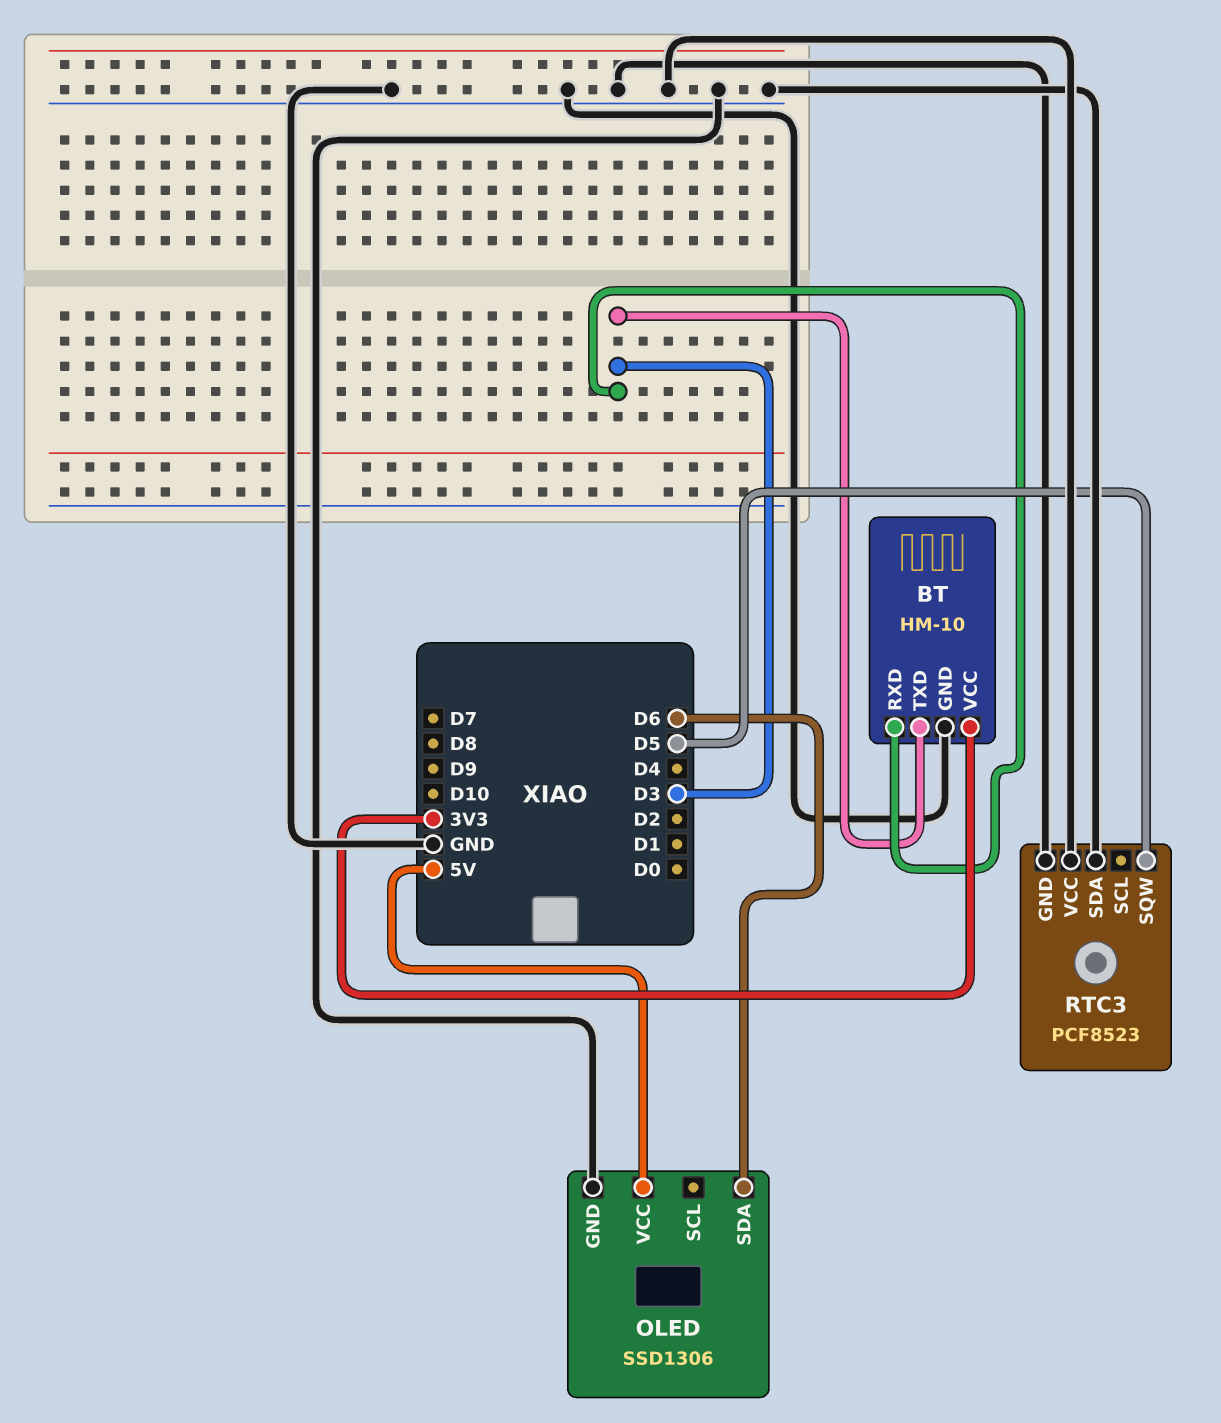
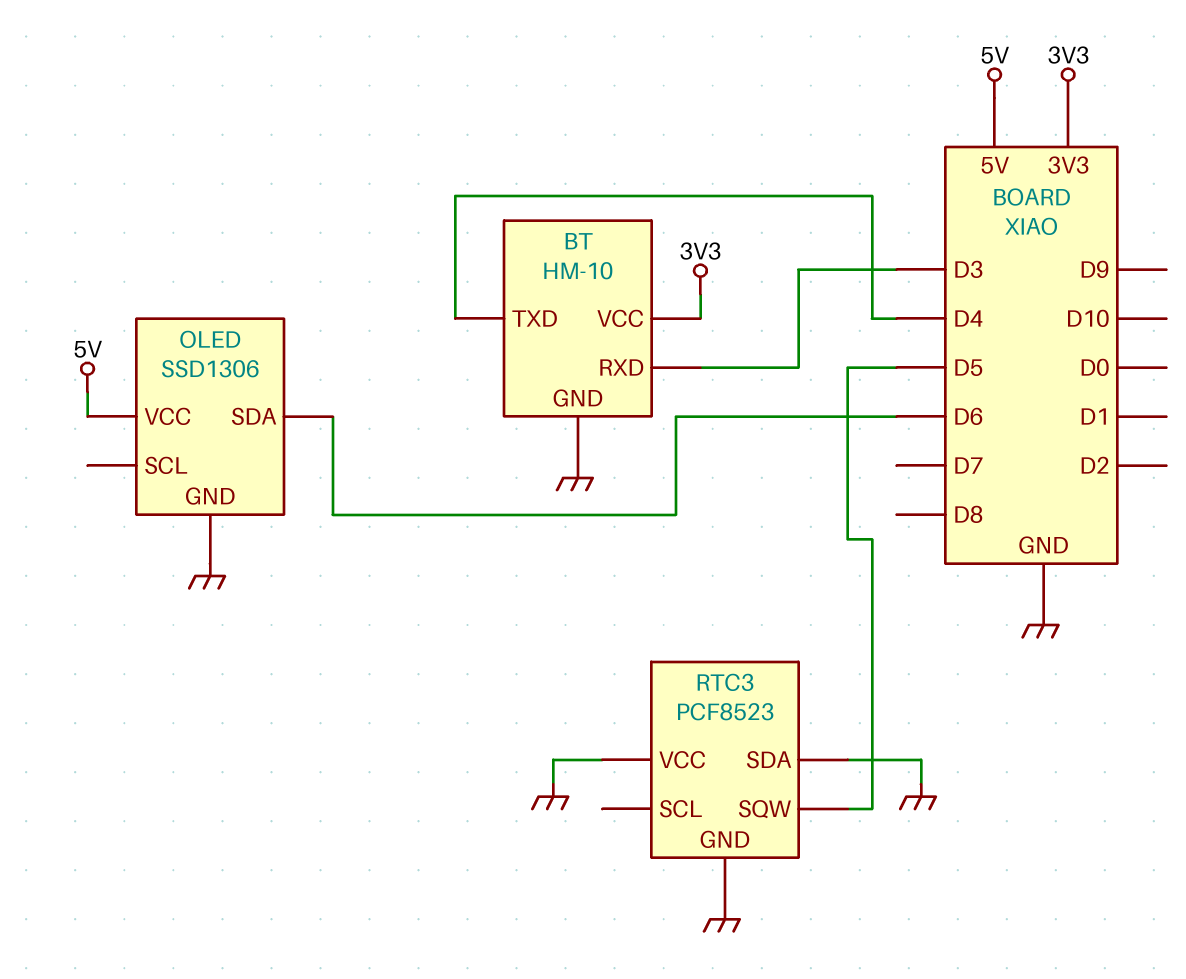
BT pin TXD: D3 -> D4

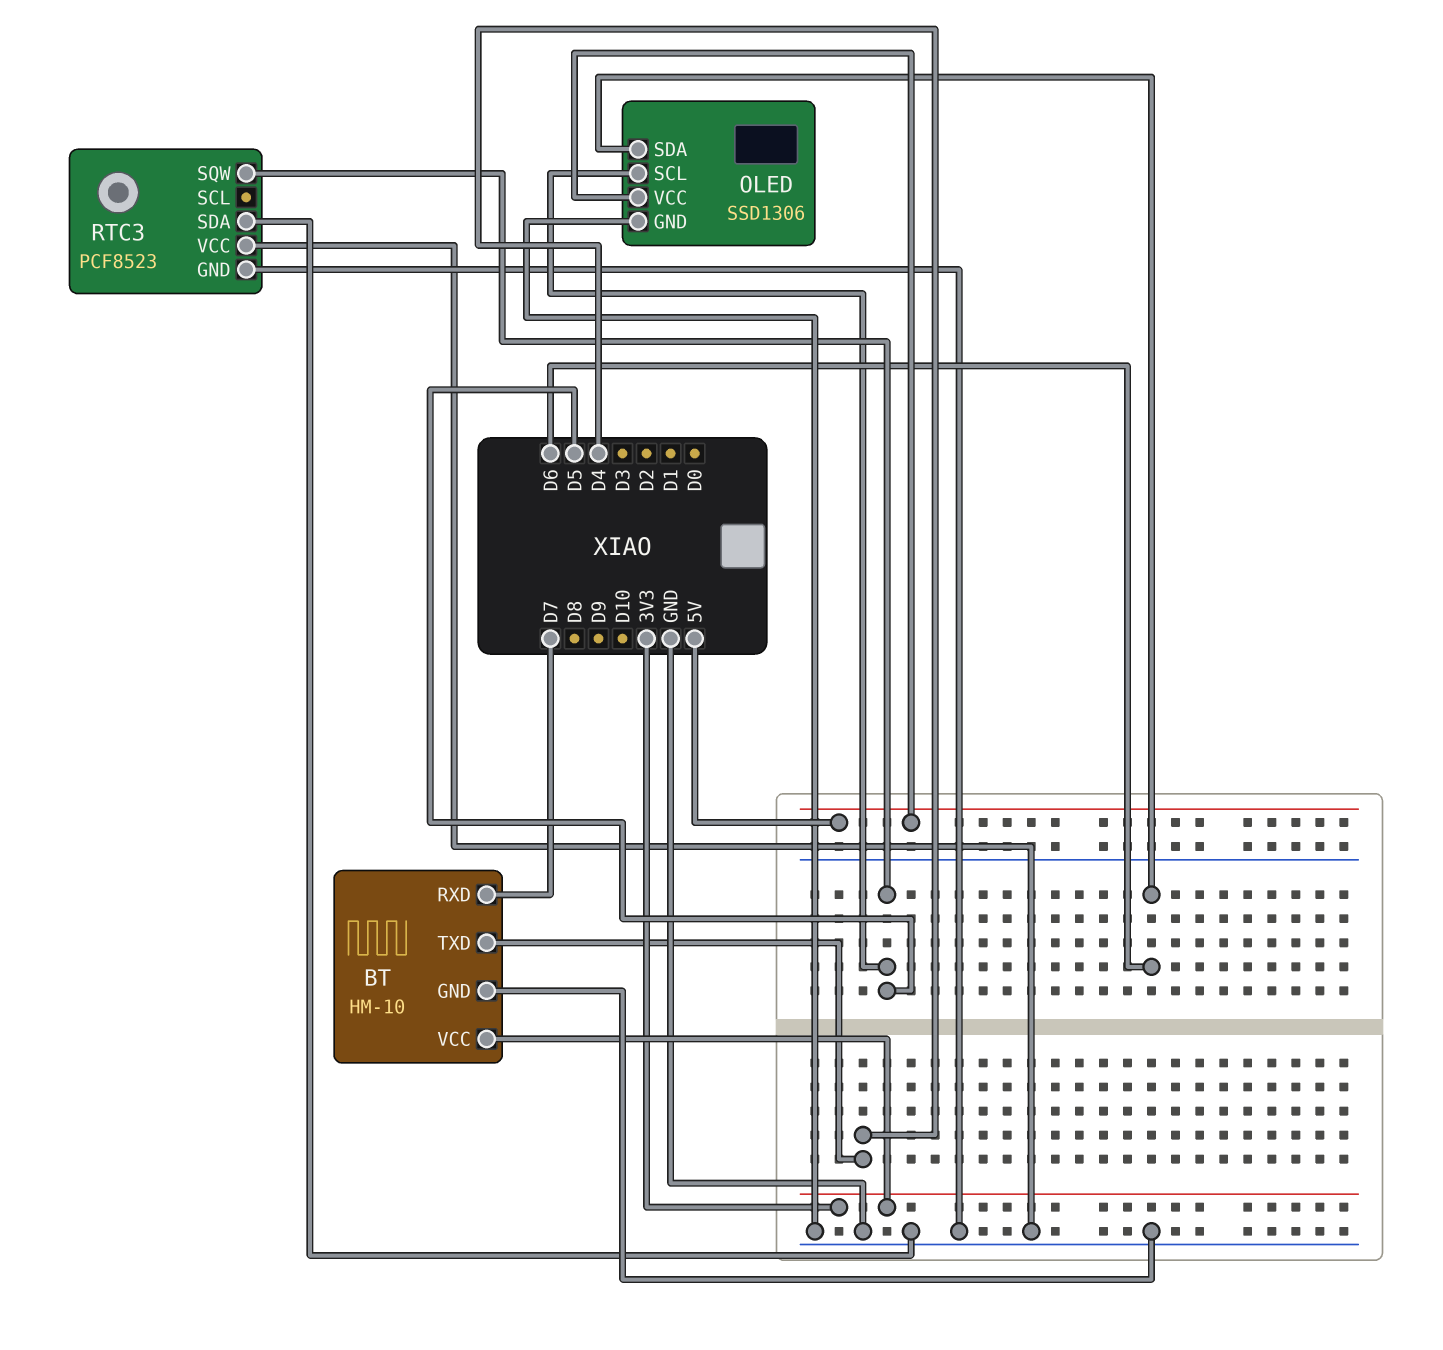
BT pin RXD: D3 -> D7
OLED pin SCL: none -> D5

